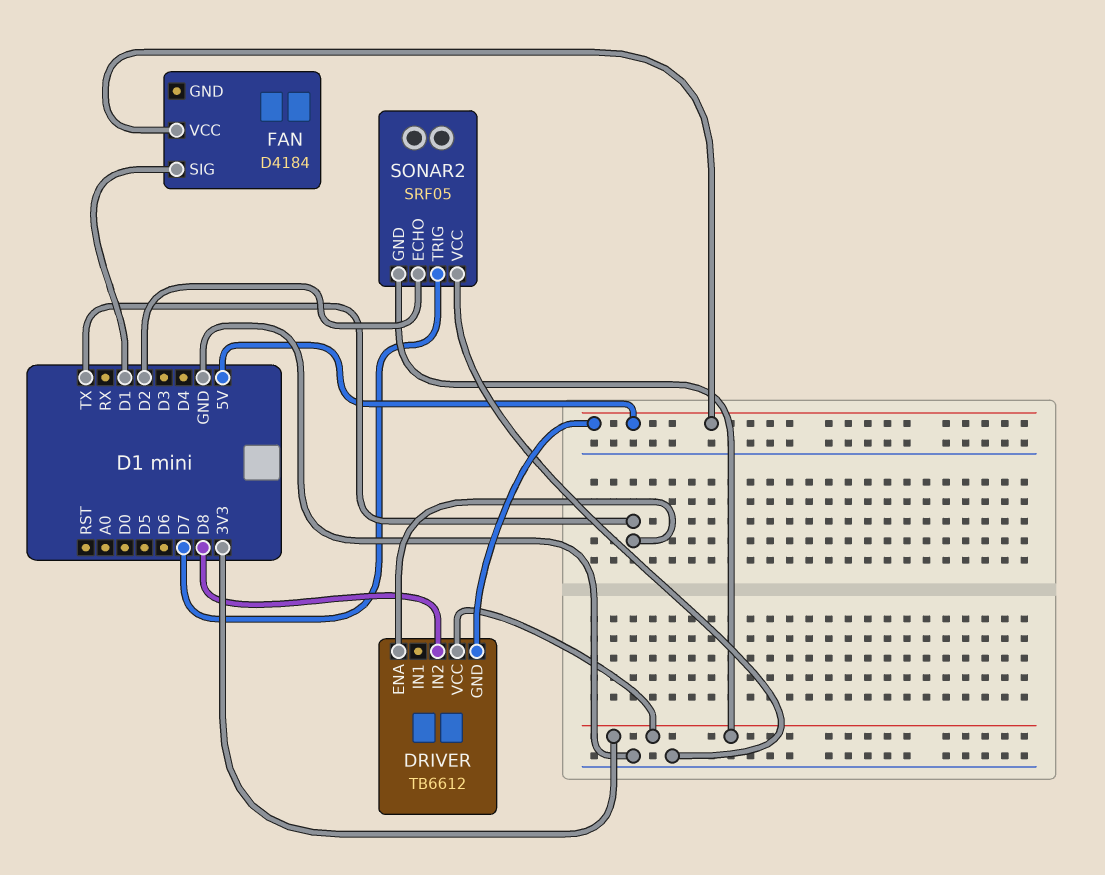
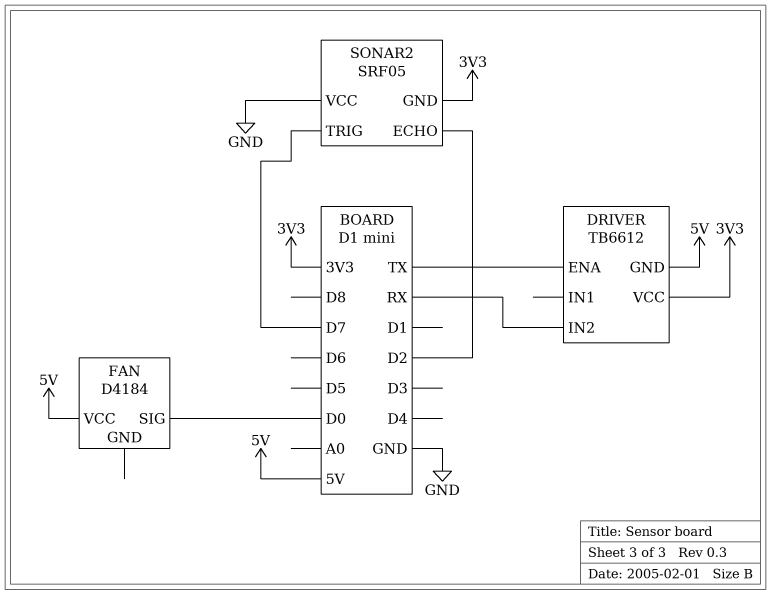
DRIVER pin IN2: D8 -> RX
FAN pin SIG: D1 -> D0

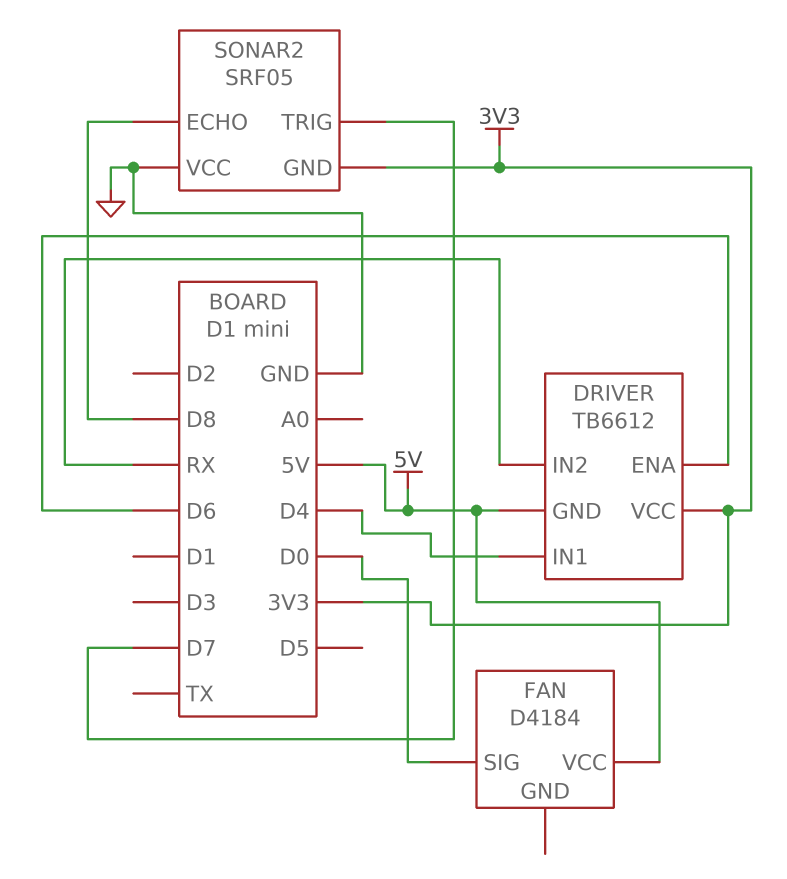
DRIVER pin ENA: TX -> D6
DRIVER pin IN1: none -> D4
SONAR2 pin ECHO: D2 -> D8

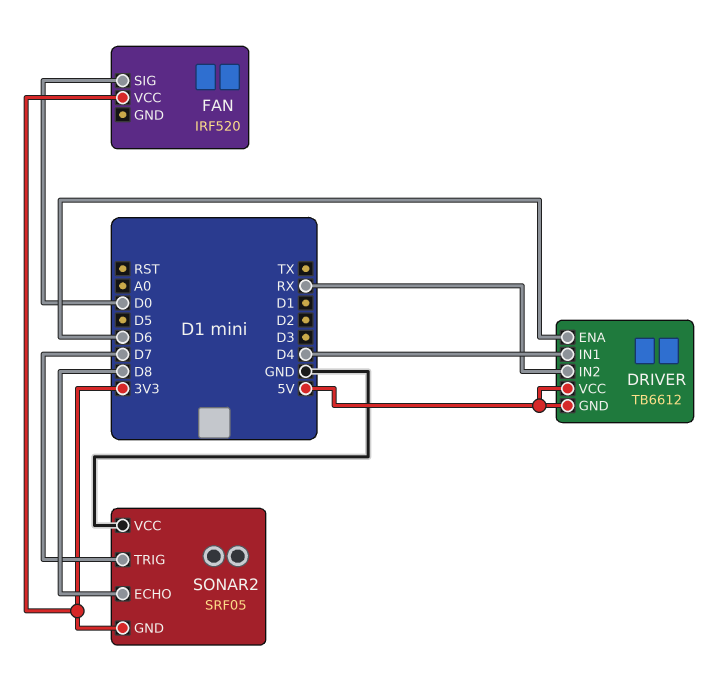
DRIVER pin VCC: 3V3 -> 5V
FAN: D4184 -> IRF520
FAN pin VCC: 5V -> 3V3

